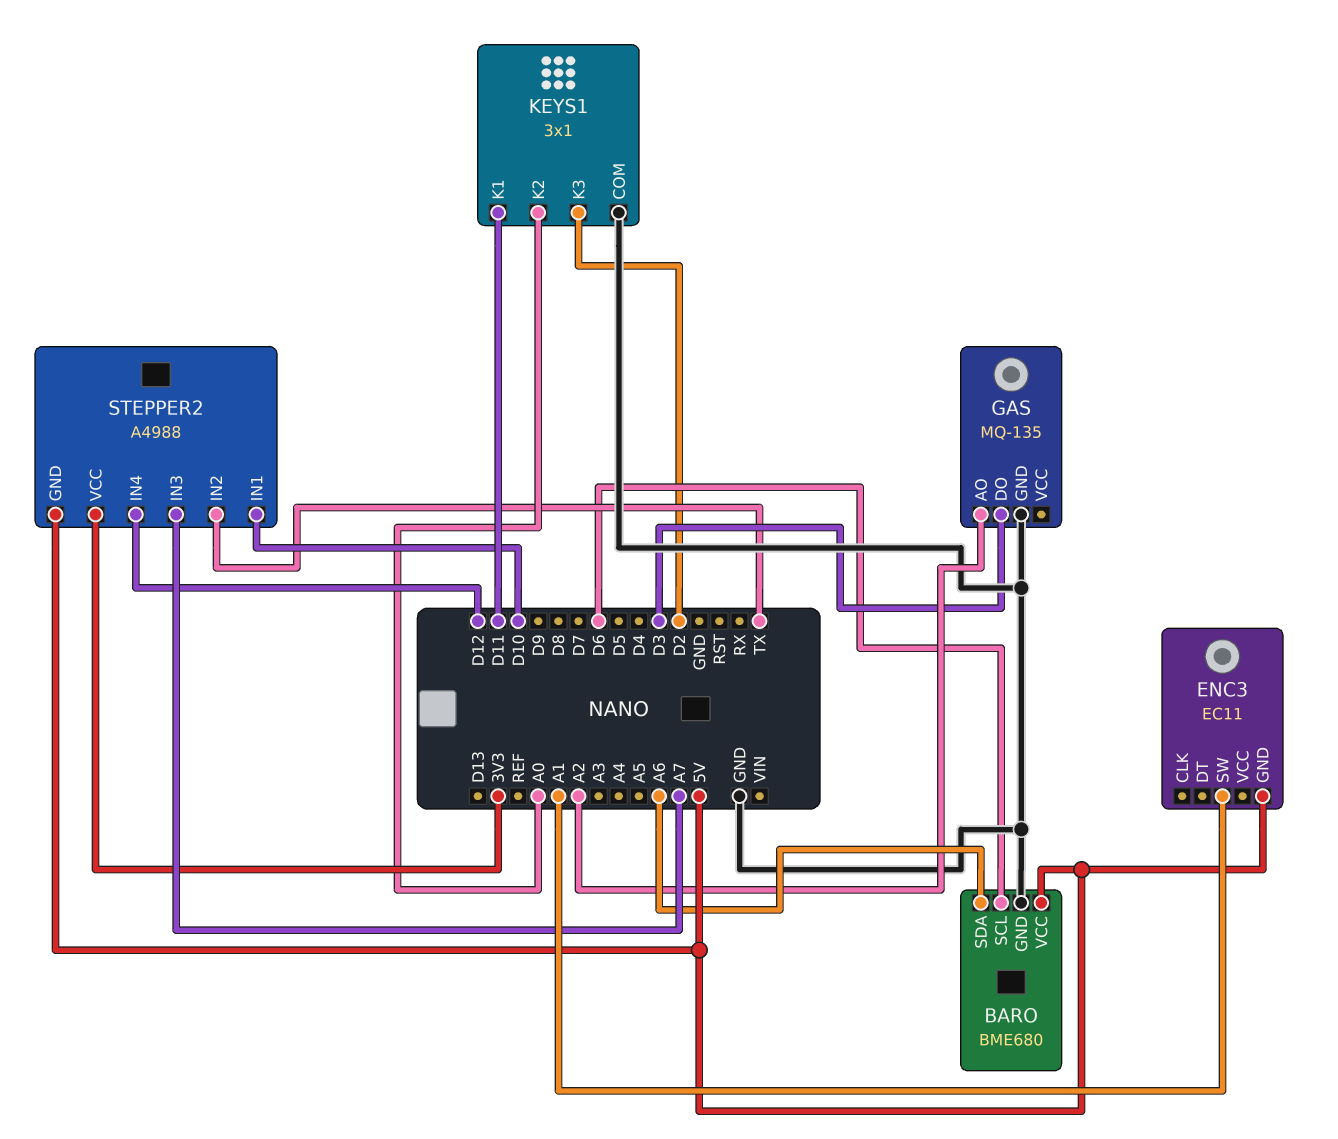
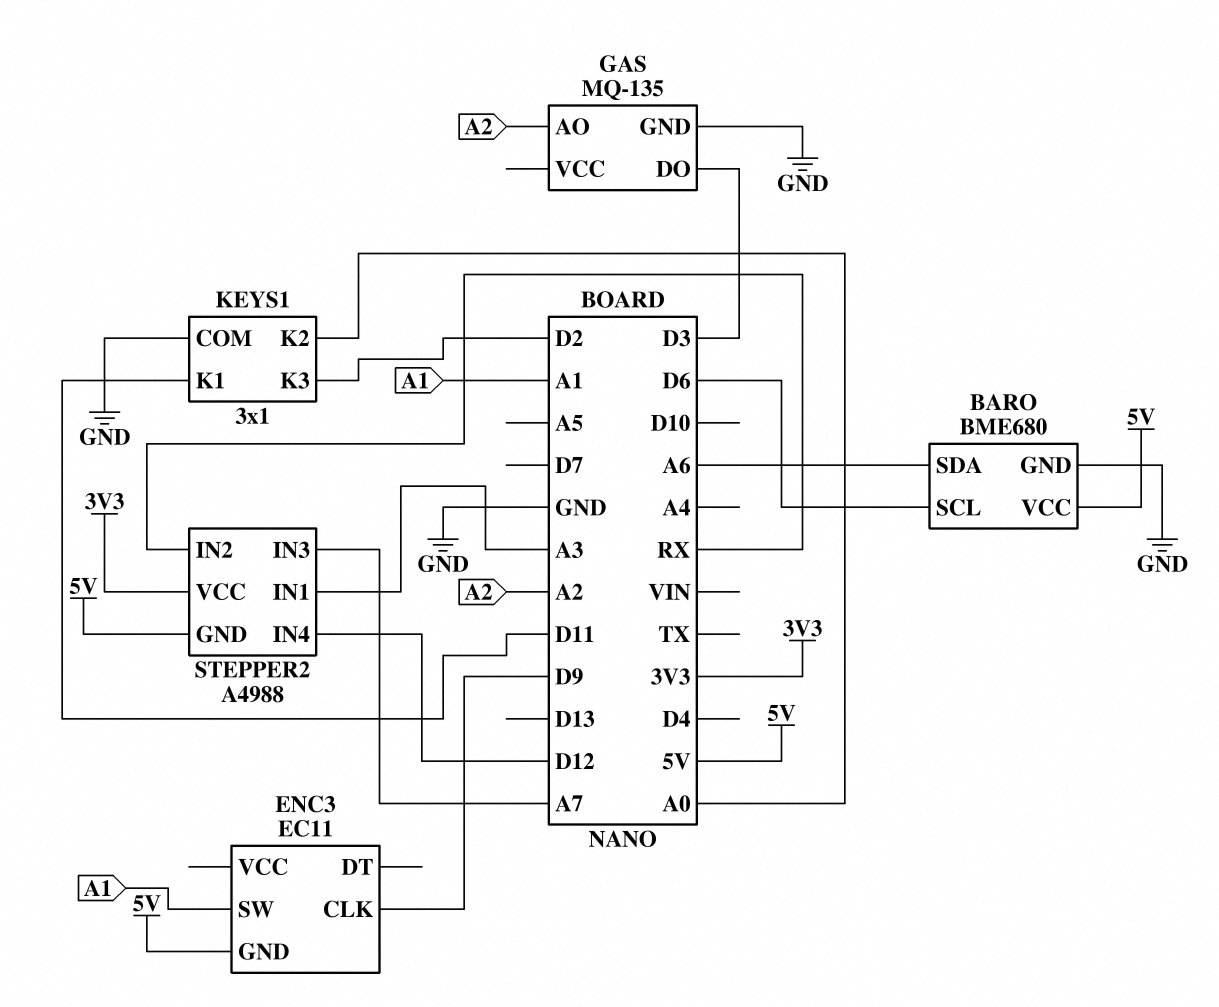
ENC3 pin CLK: none -> D9
STEPPER2 pin IN1: D10 -> A3
STEPPER2 pin IN2: TX -> RX

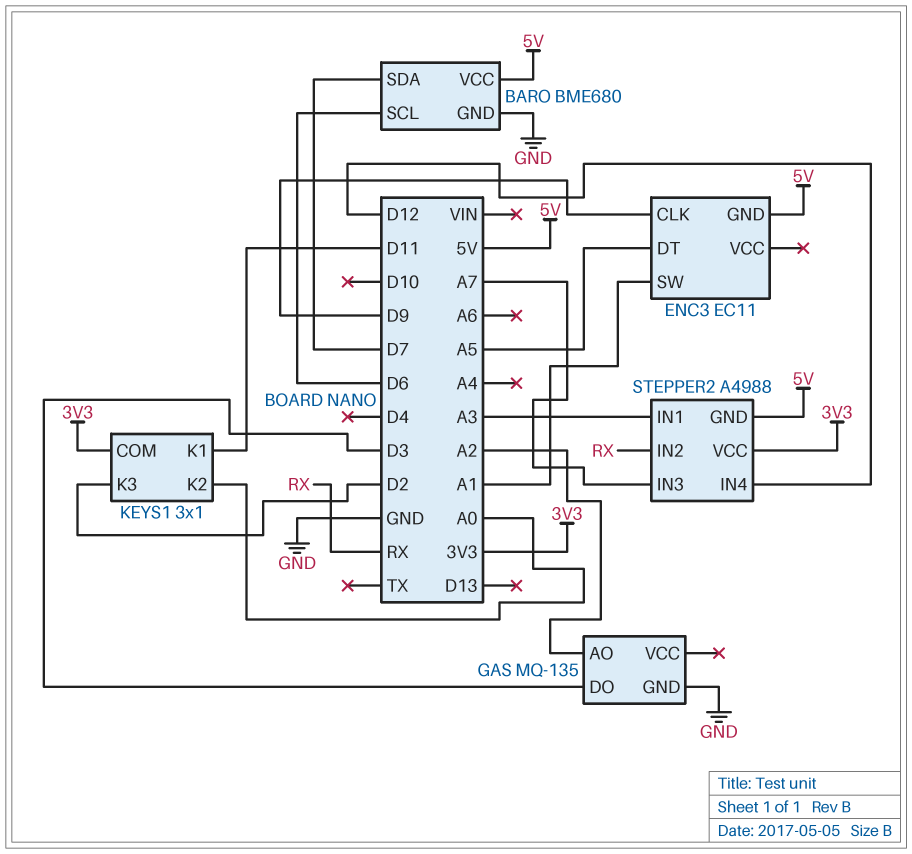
BARO pin SDA: A6 -> D7
ENC3 pin DT: none -> A5
KEYS1 pin COM: GND -> 3V3

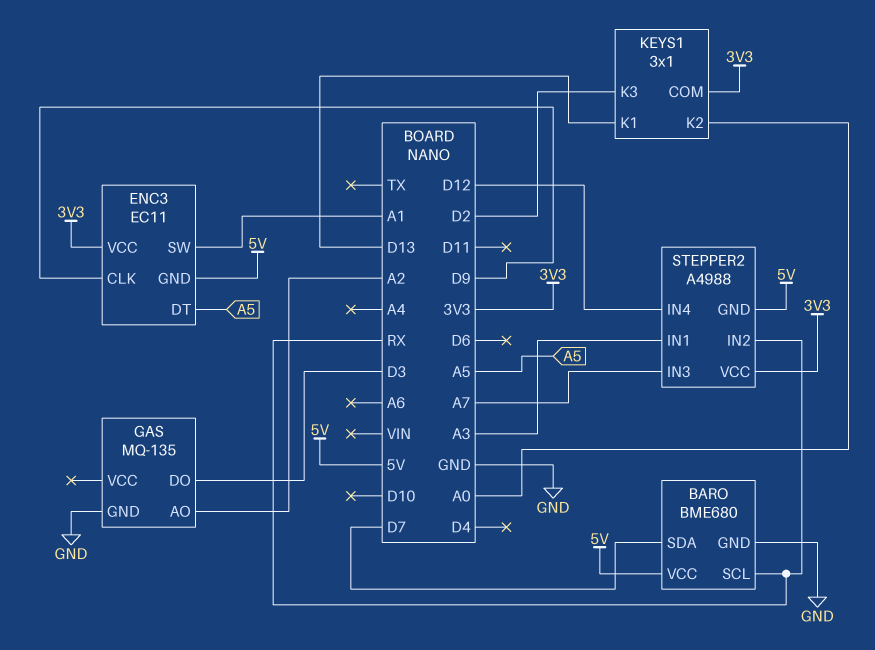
BARO pin SCL: D6 -> RX
ENC3 pin VCC: none -> 3V3
KEYS1 pin K1: D11 -> D13

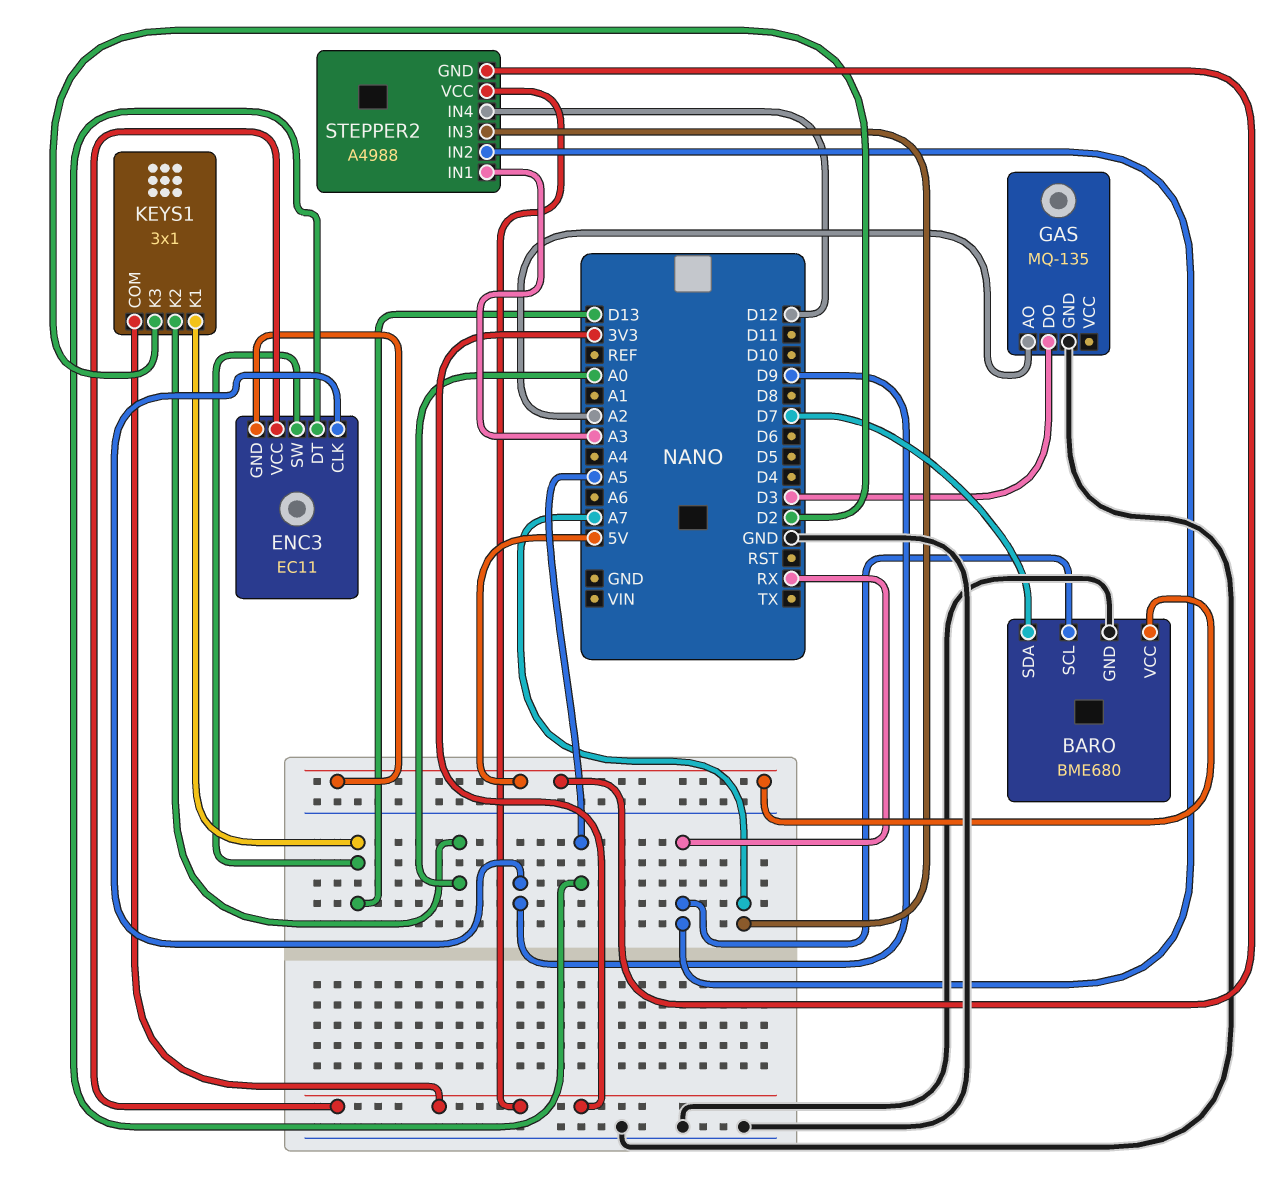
ENC3 pin SW: A1 -> D13

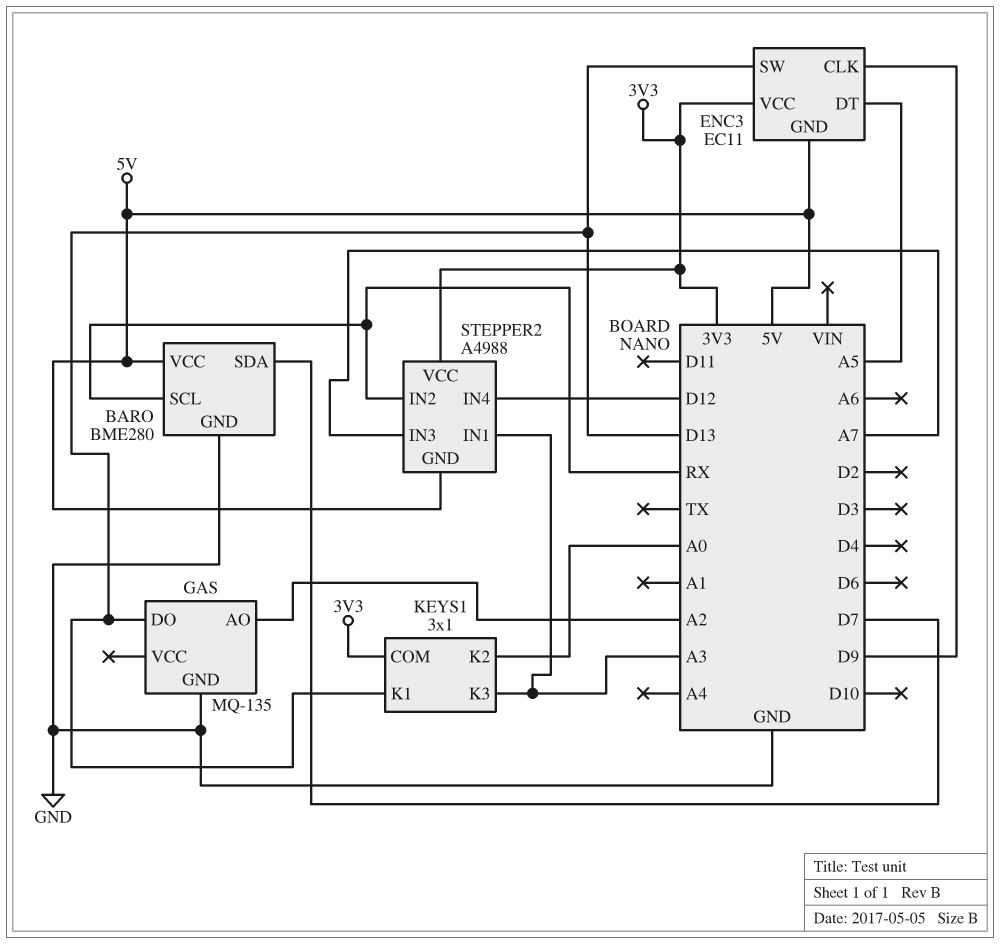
BARO: BME680 -> BME280
GAS pin DO: D3 -> D13
KEYS1 pin K3: D2 -> A3

